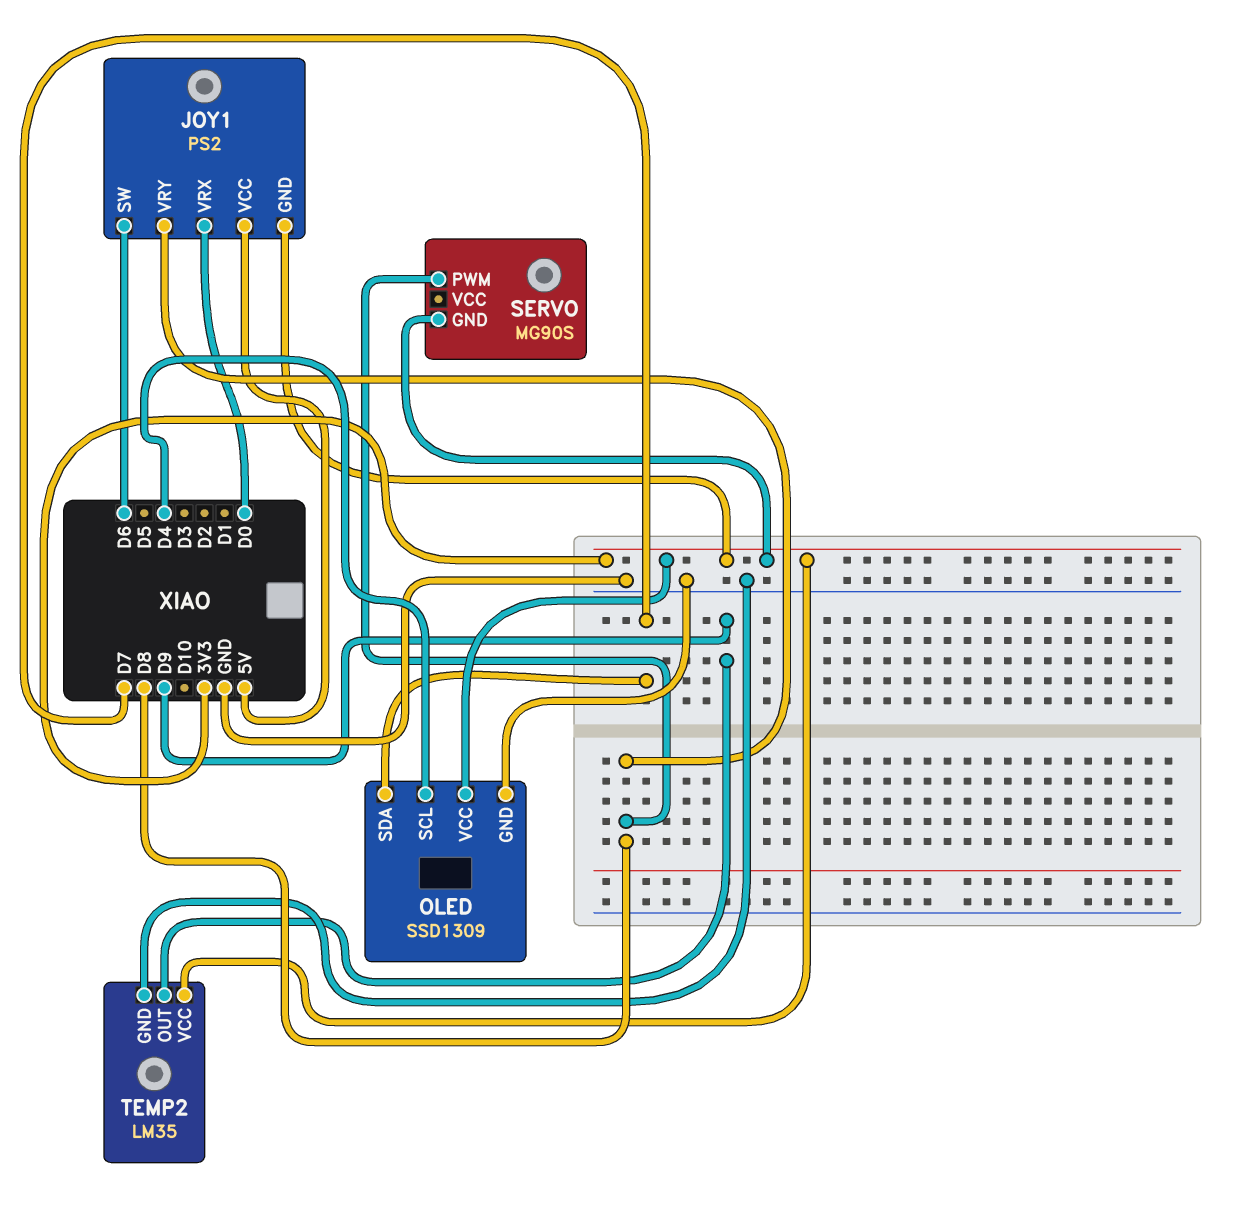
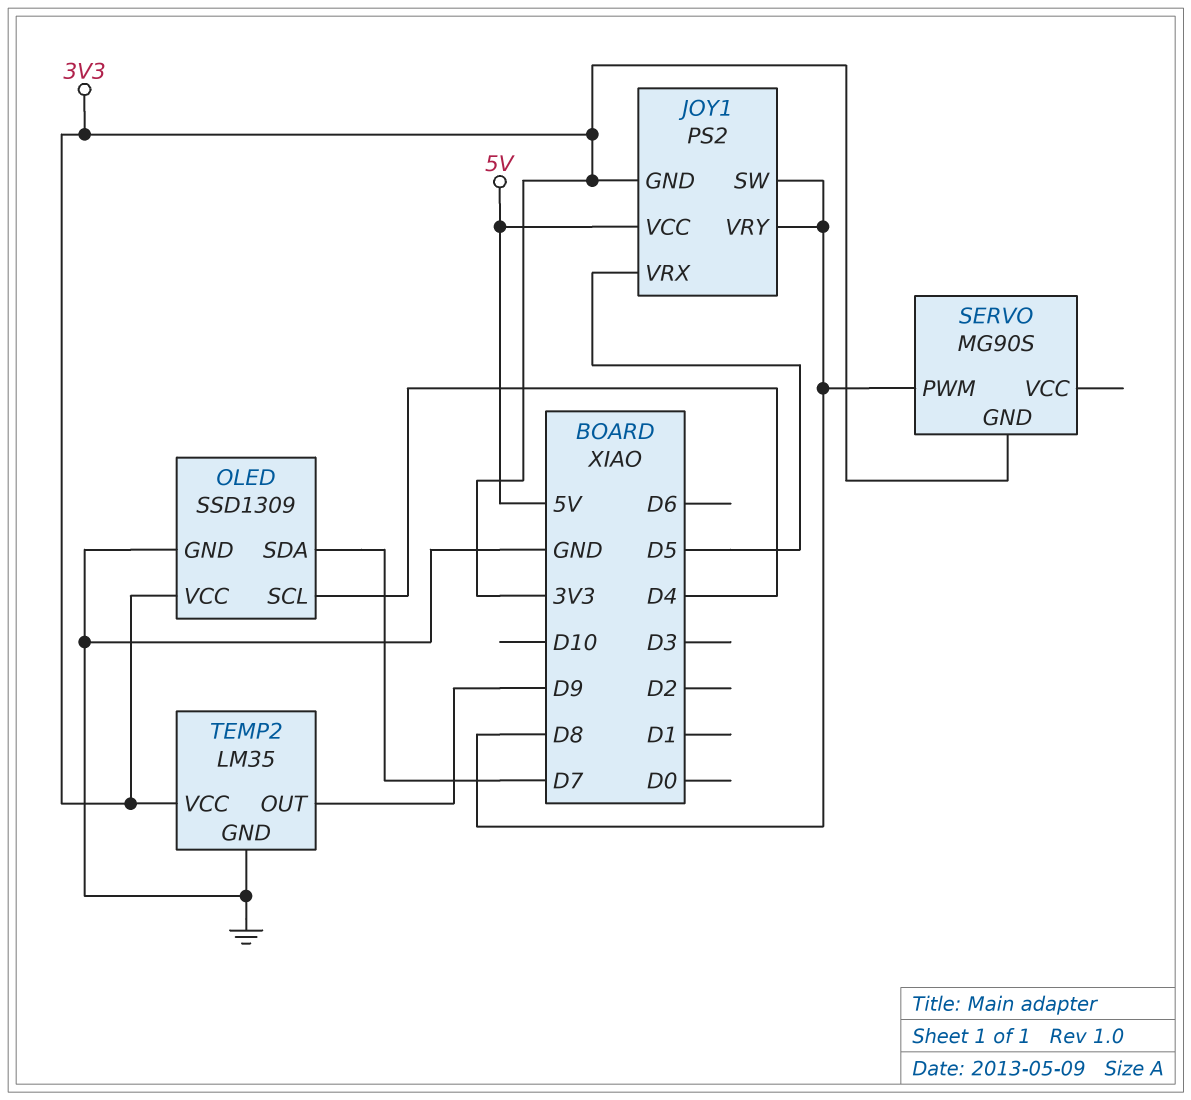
JOY1 pin SW: D6 -> D8
JOY1 pin VRX: D0 -> D5

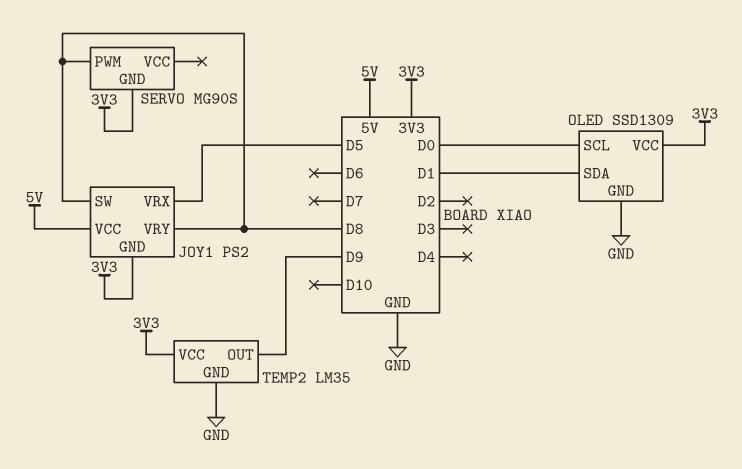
OLED pin SCL: D4 -> D0
OLED pin SDA: D7 -> D1

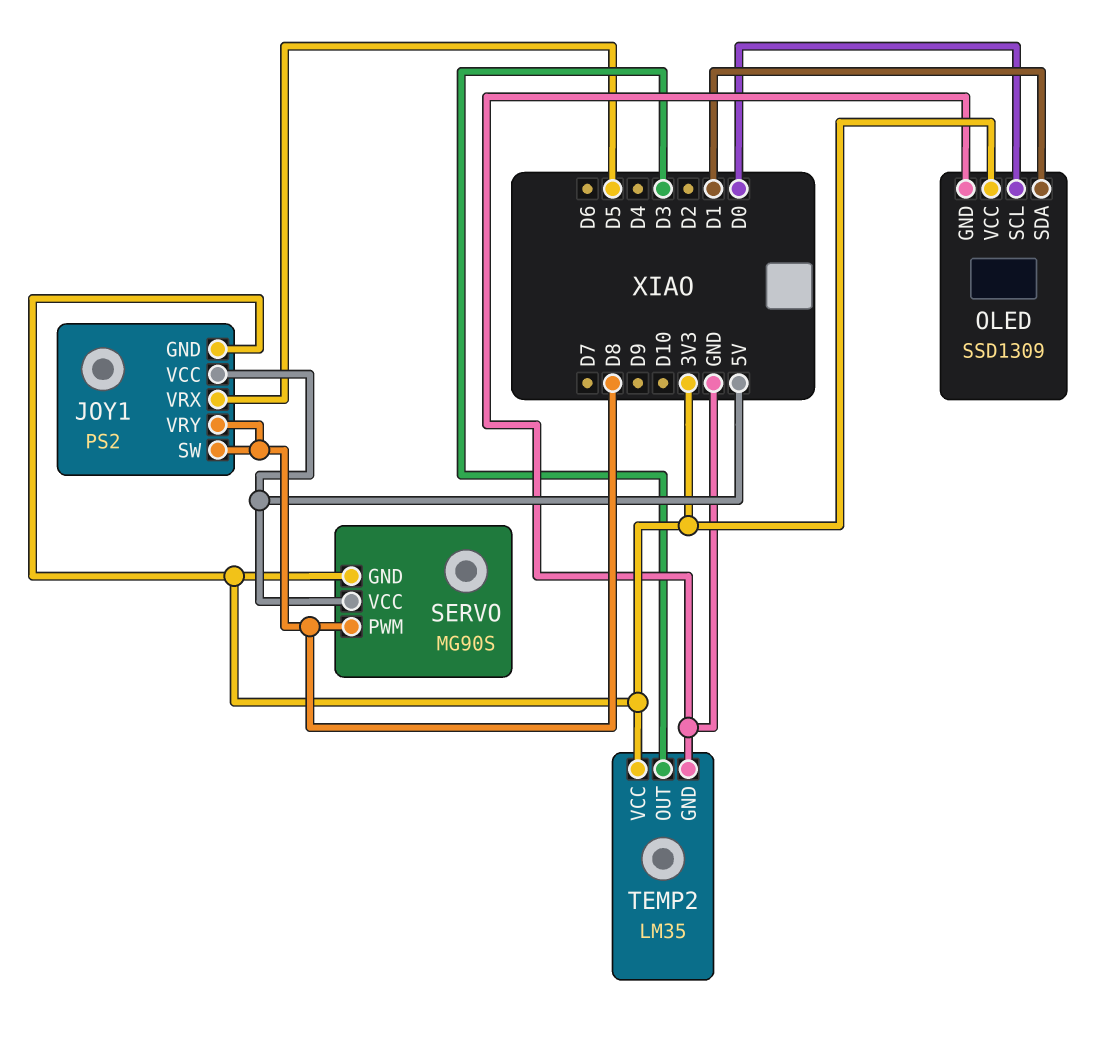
SERVO pin VCC: none -> 5V
TEMP2 pin OUT: D9 -> D3

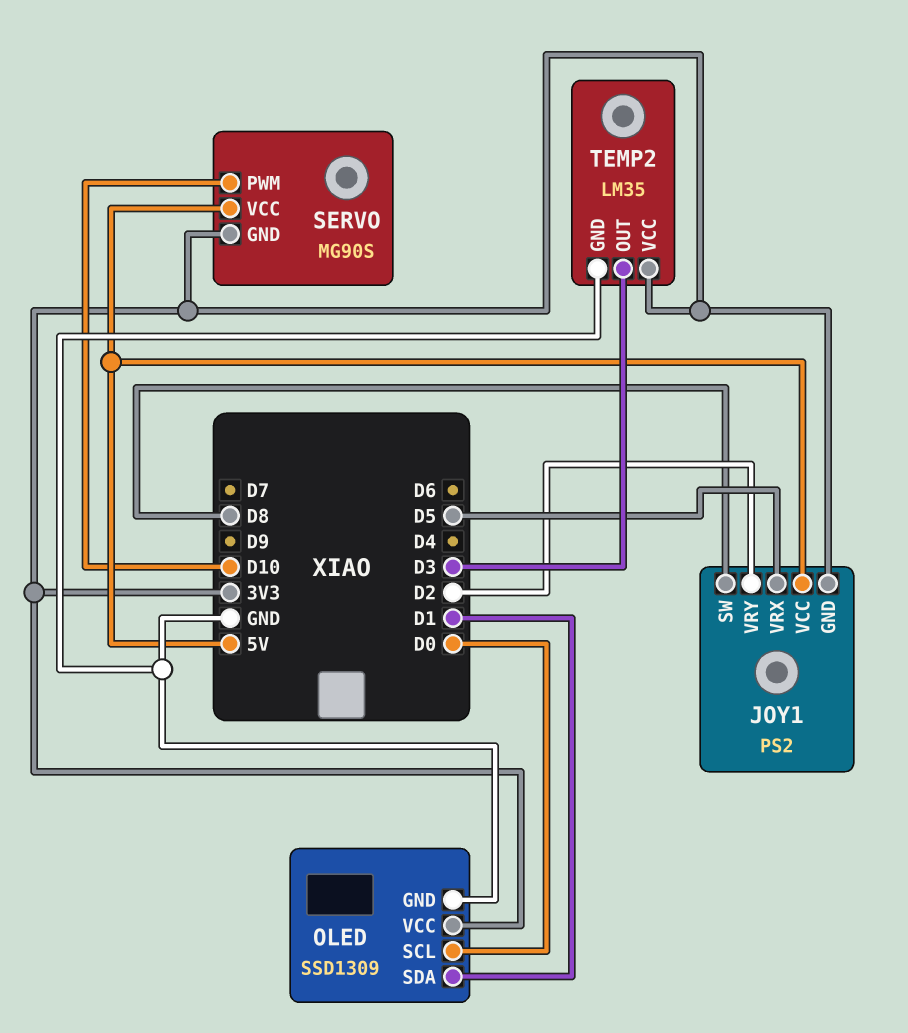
JOY1 pin VRY: D8 -> D2
SERVO pin PWM: D8 -> D10

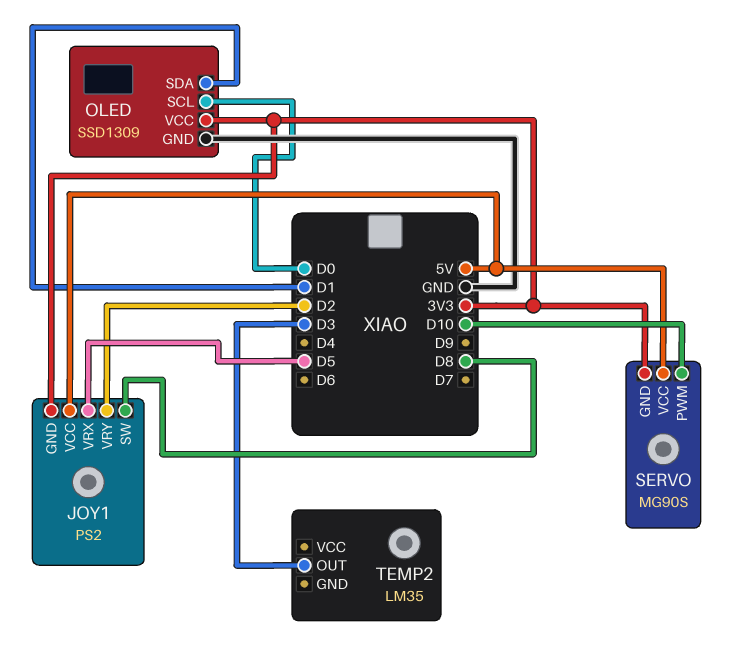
TEMP2 pin GND: GND -> none
TEMP2 pin VCC: 3V3 -> none

